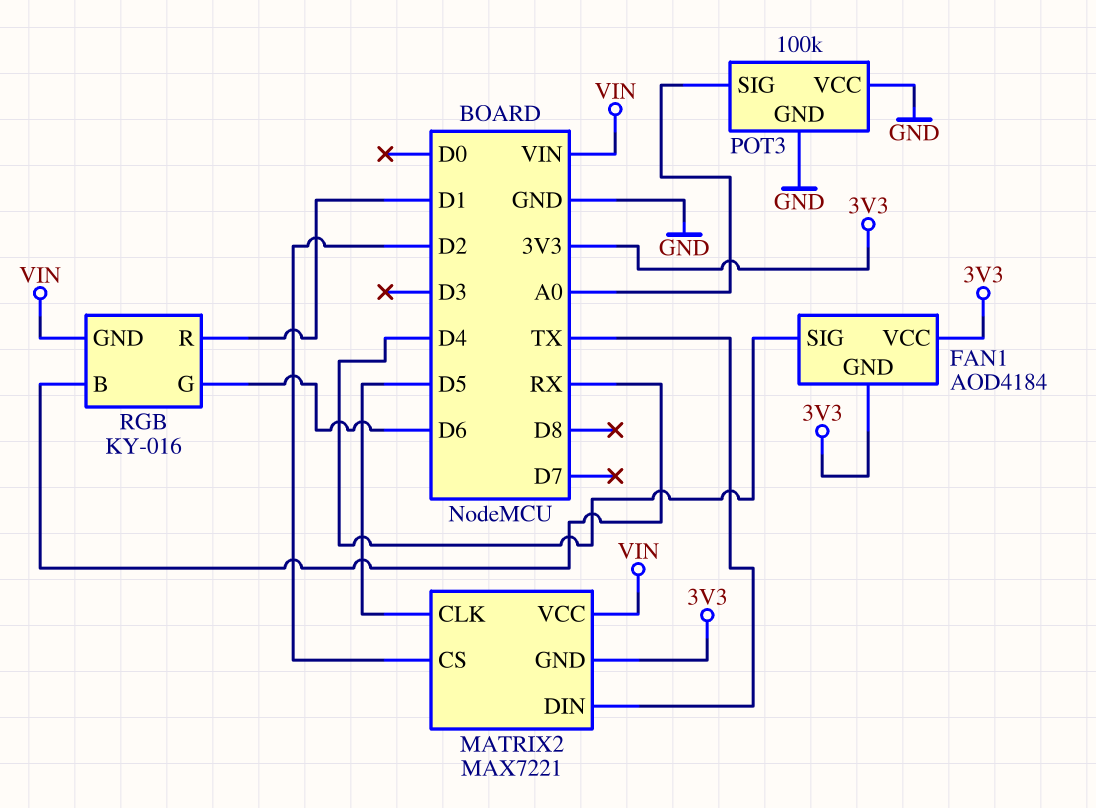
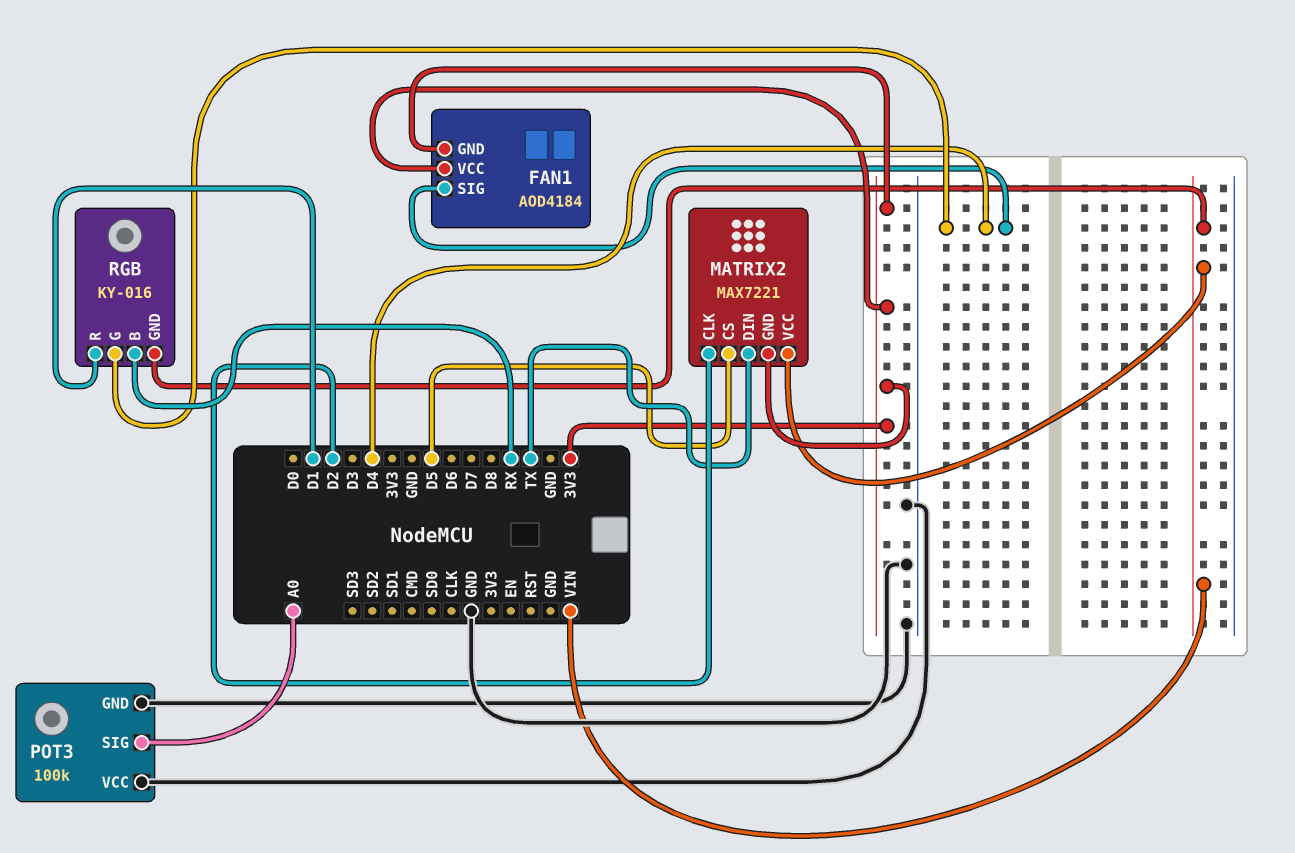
MATRIX2 pin CLK: D5 -> D2
MATRIX2 pin CS: D2 -> D5
RGB pin G: D6 -> D4

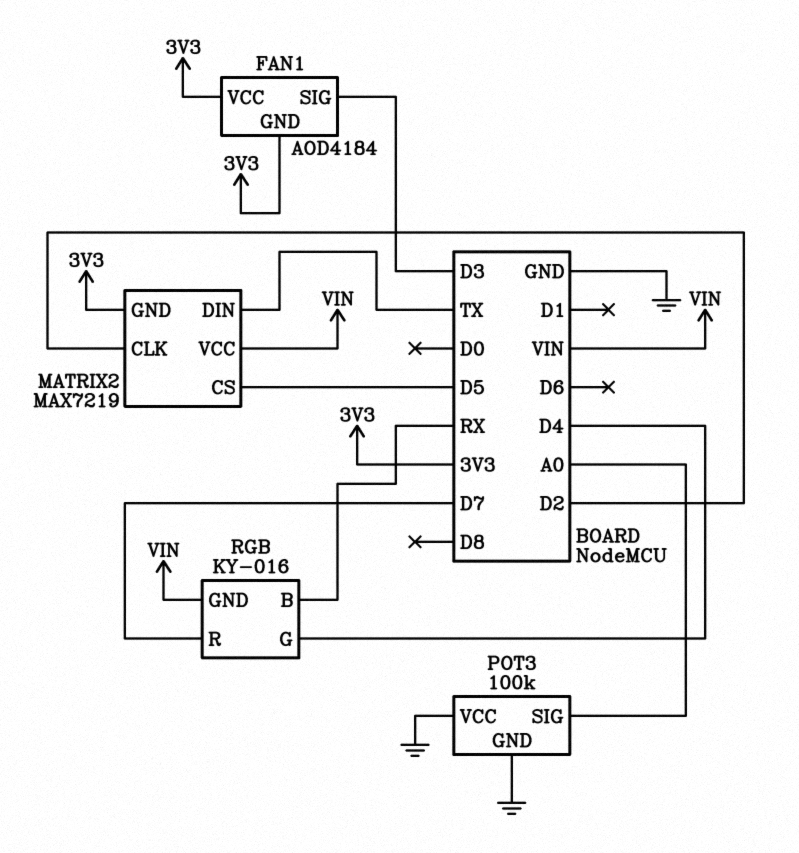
FAN1 pin SIG: D4 -> D3
MATRIX2: MAX7221 -> MAX7219
RGB pin R: D1 -> D7

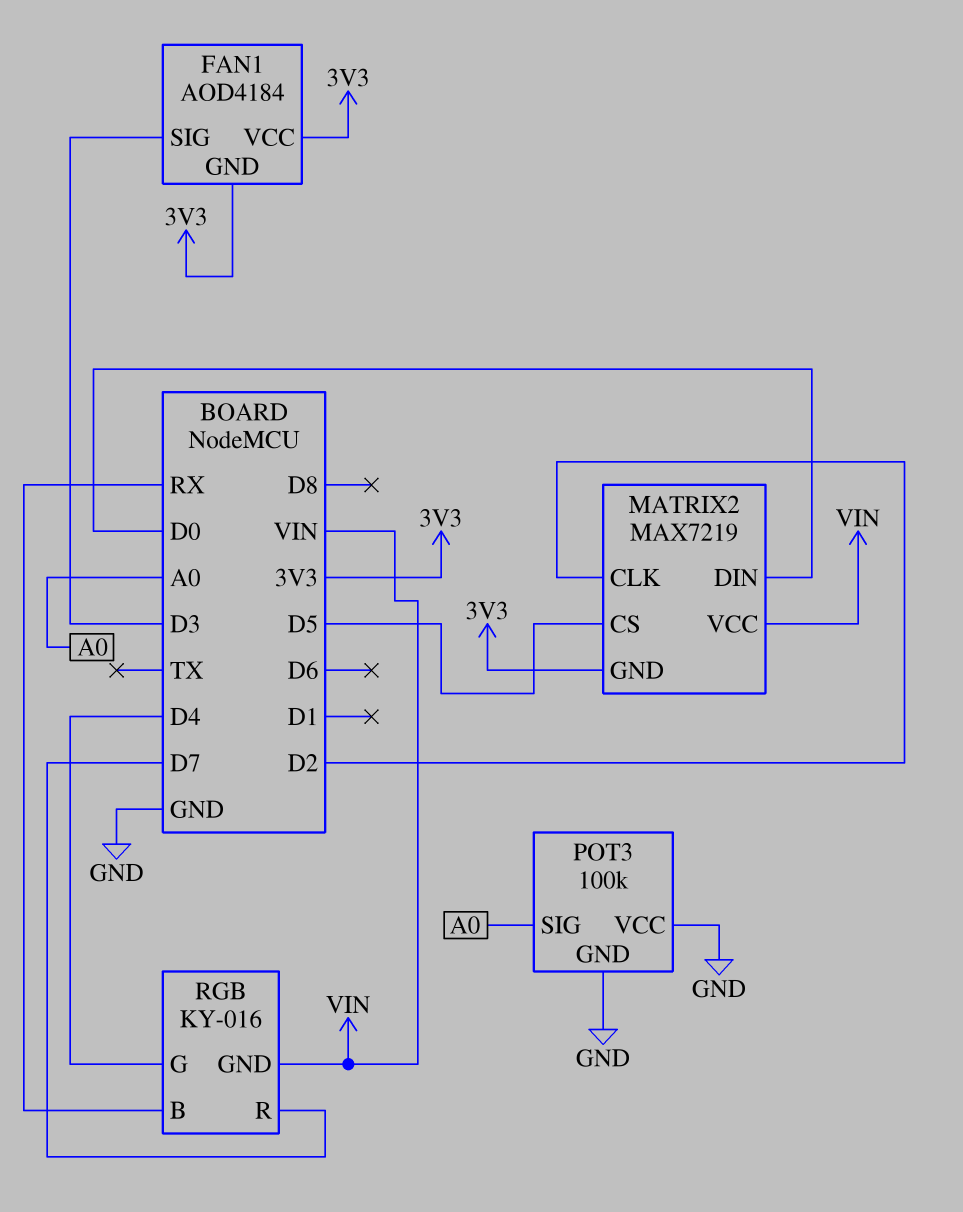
MATRIX2 pin DIN: TX -> D0

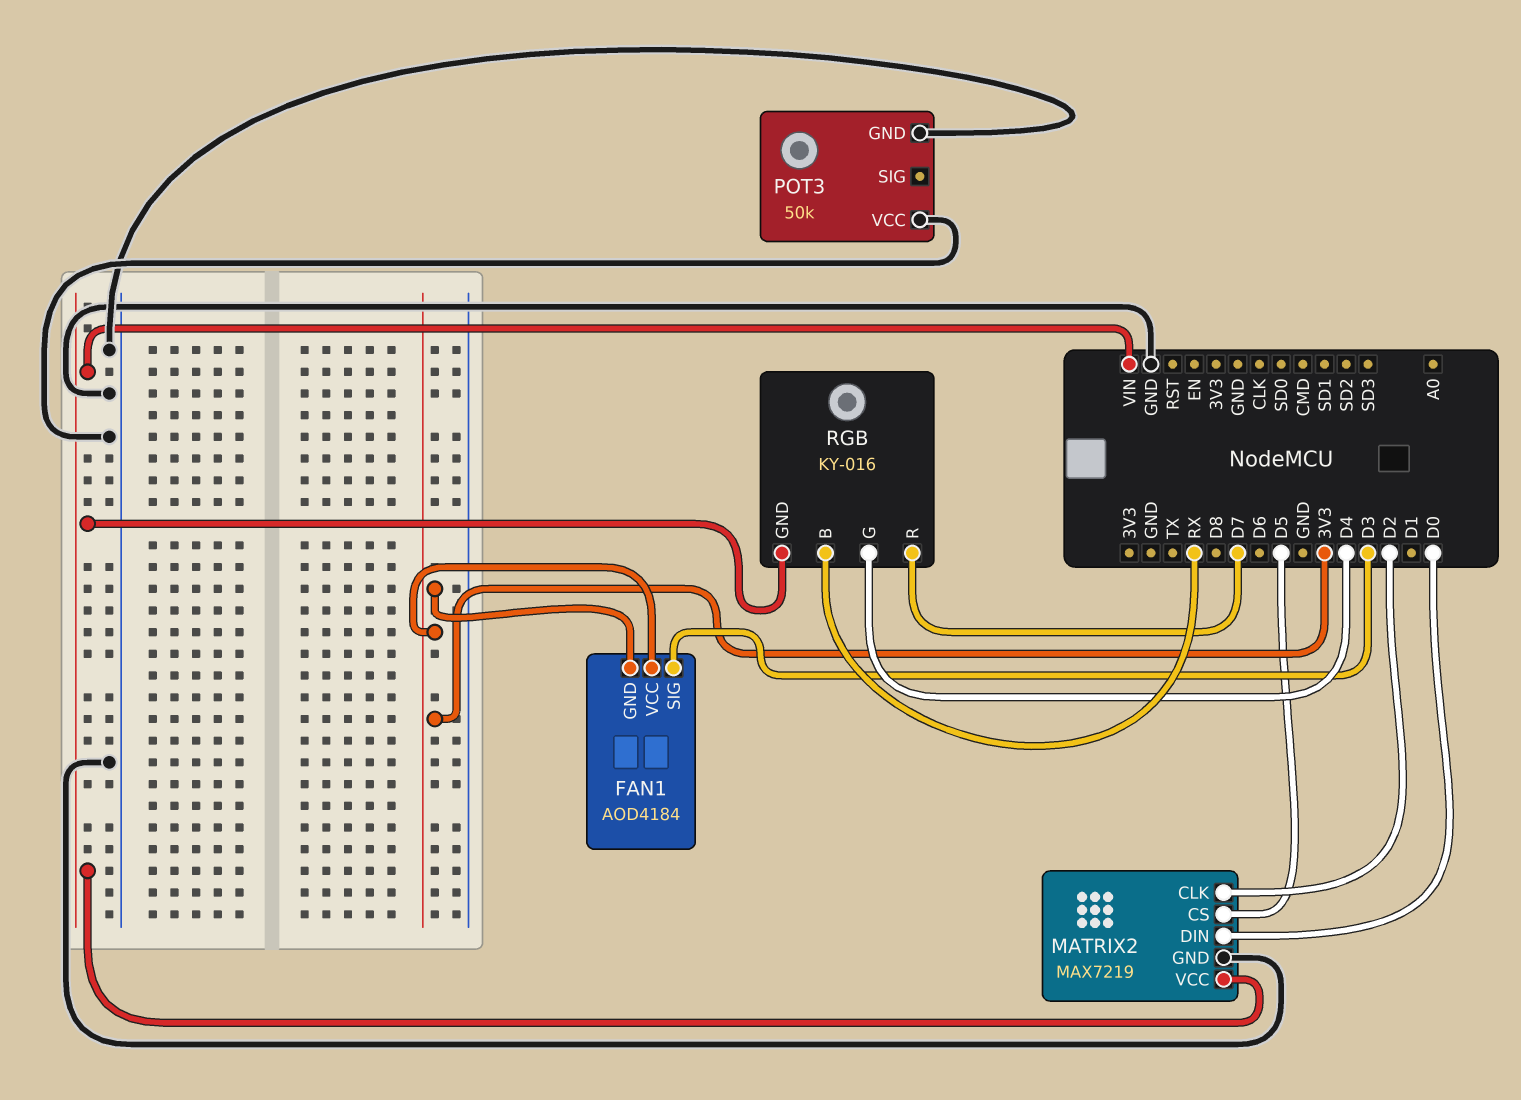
MATRIX2 pin GND: 3V3 -> GND
POT3: 100k -> 50k
POT3 pin SIG: A0 -> none

